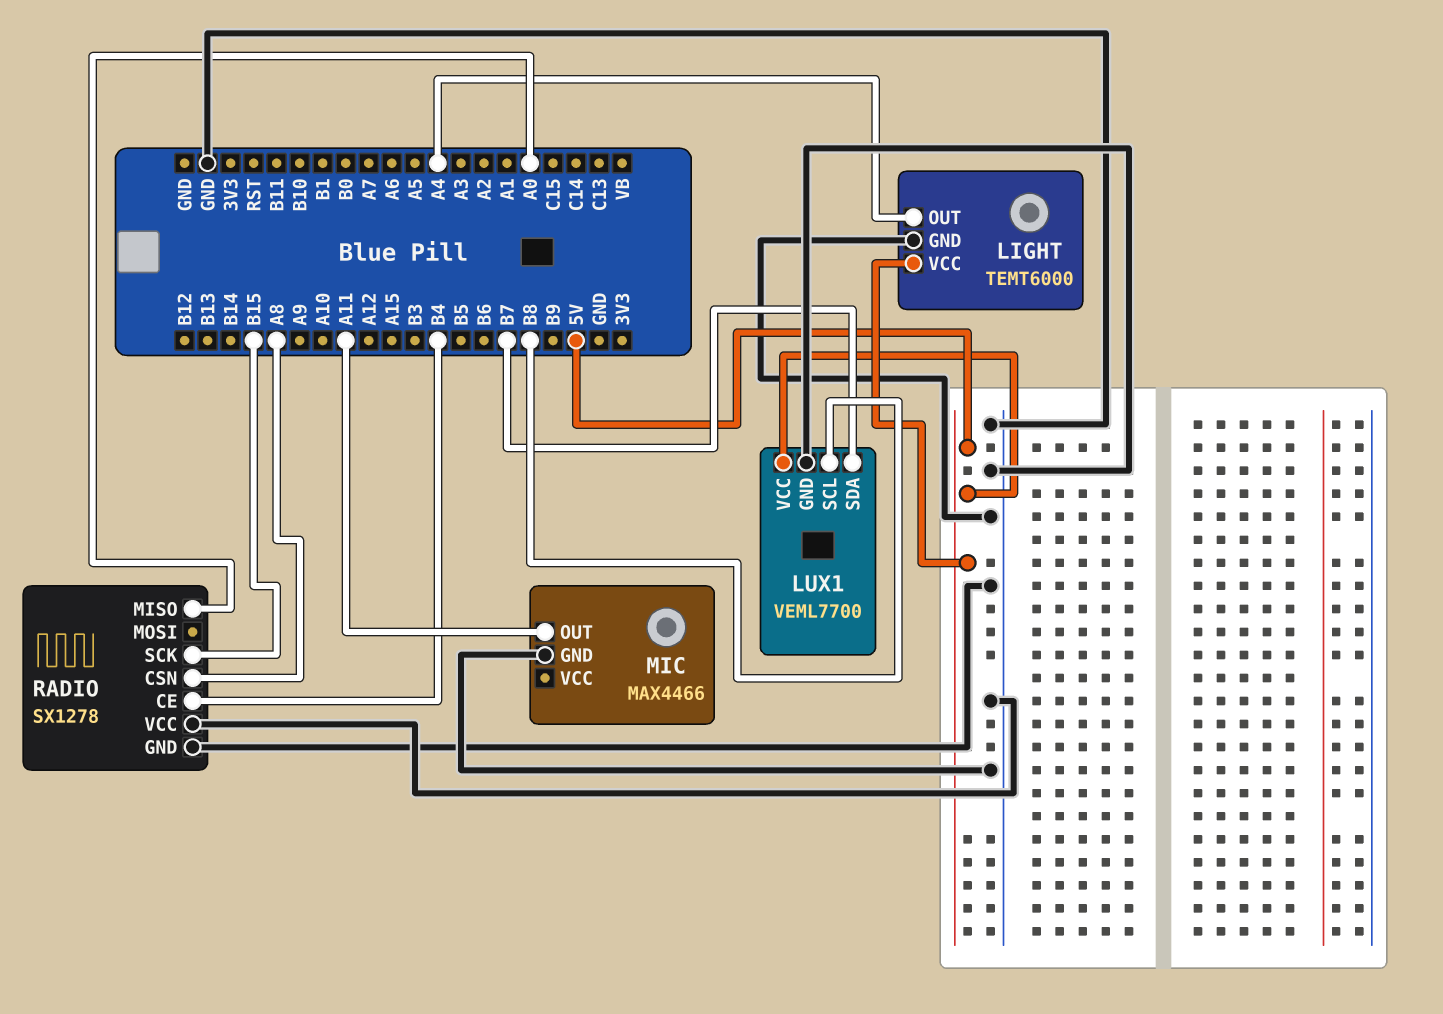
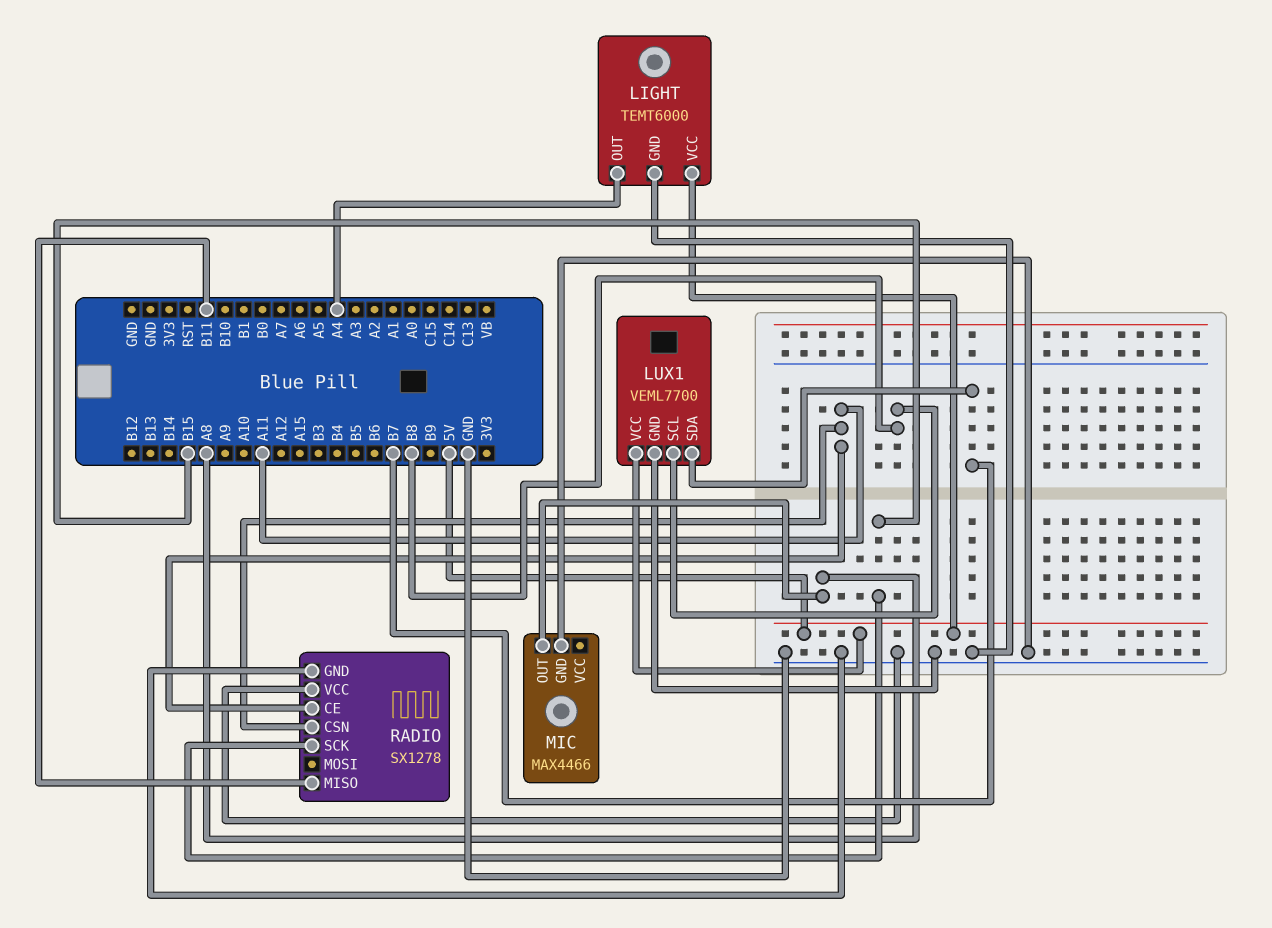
MIC pin OUT: A11 -> A8
RADIO pin CE: B4 -> A11
RADIO pin CSN: A8 -> A11
RADIO pin MISO: A0 -> B11

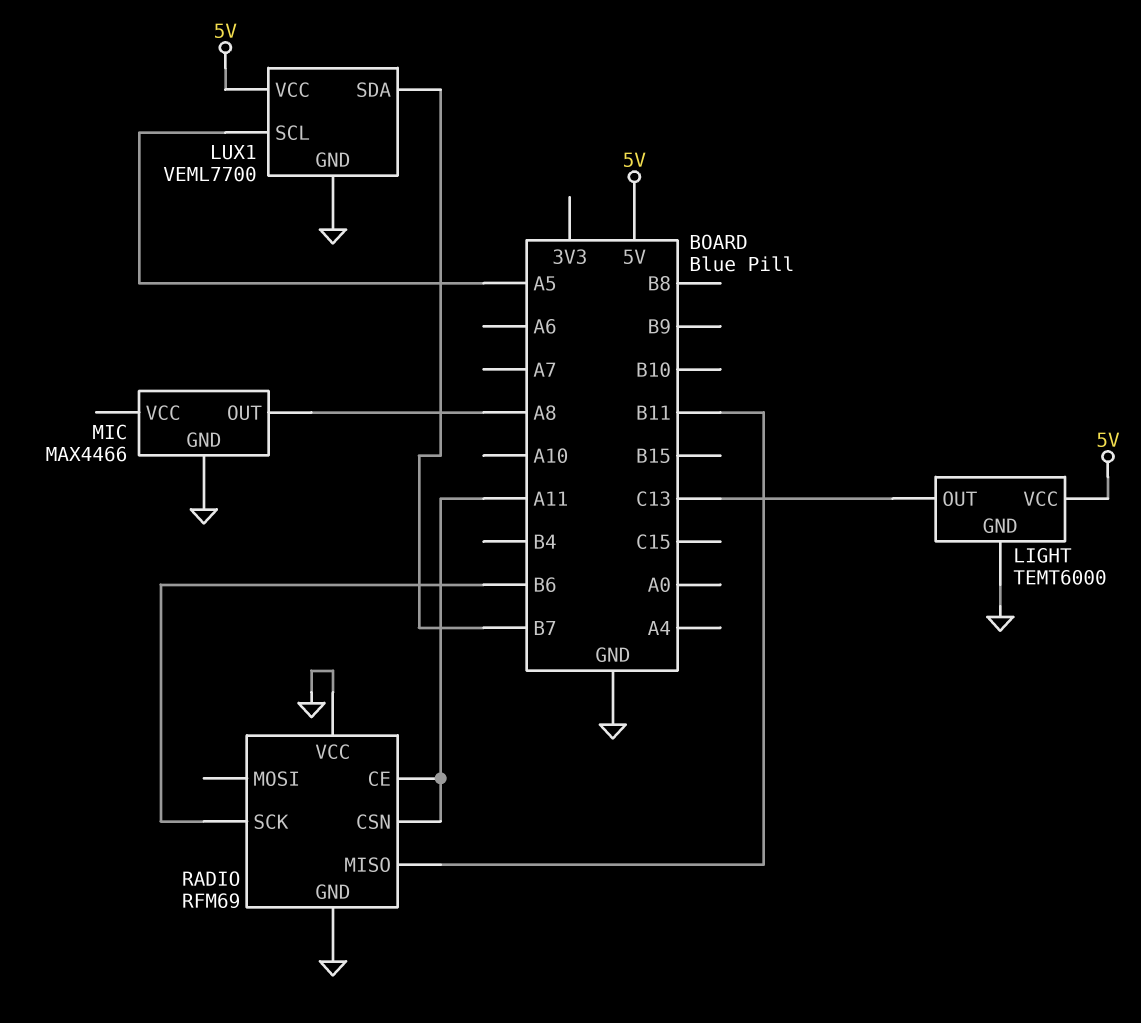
LIGHT pin OUT: A4 -> C13
LUX1 pin SCL: B8 -> A5
RADIO: SX1278 -> RFM69
RADIO pin SCK: B15 -> B6

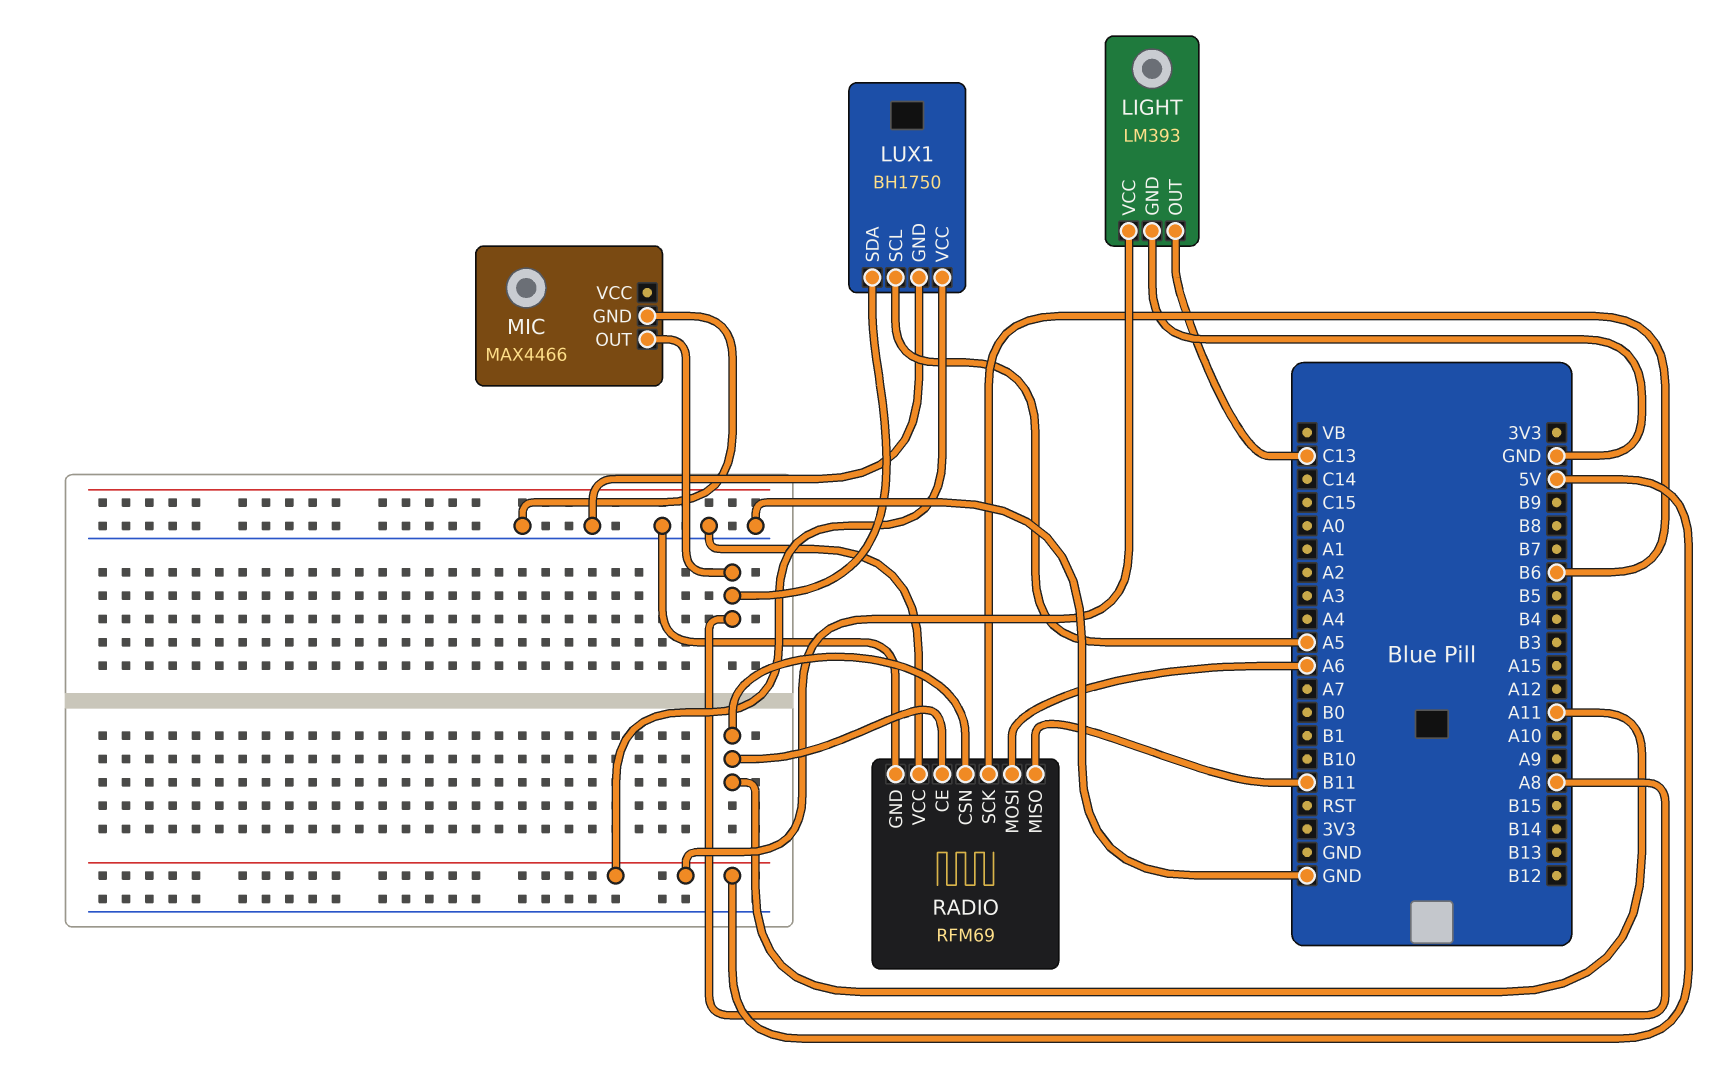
LIGHT: TEMT6000 -> LM393
LUX1: VEML7700 -> BH1750
LUX1 pin SDA: B7 -> A8
RADIO pin MOSI: none -> A6

